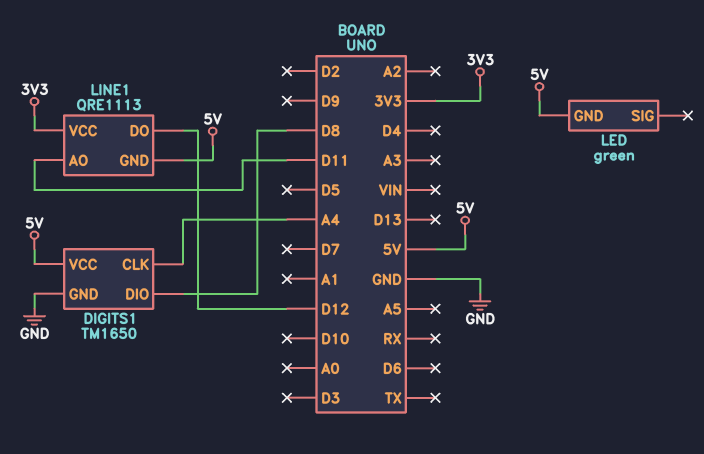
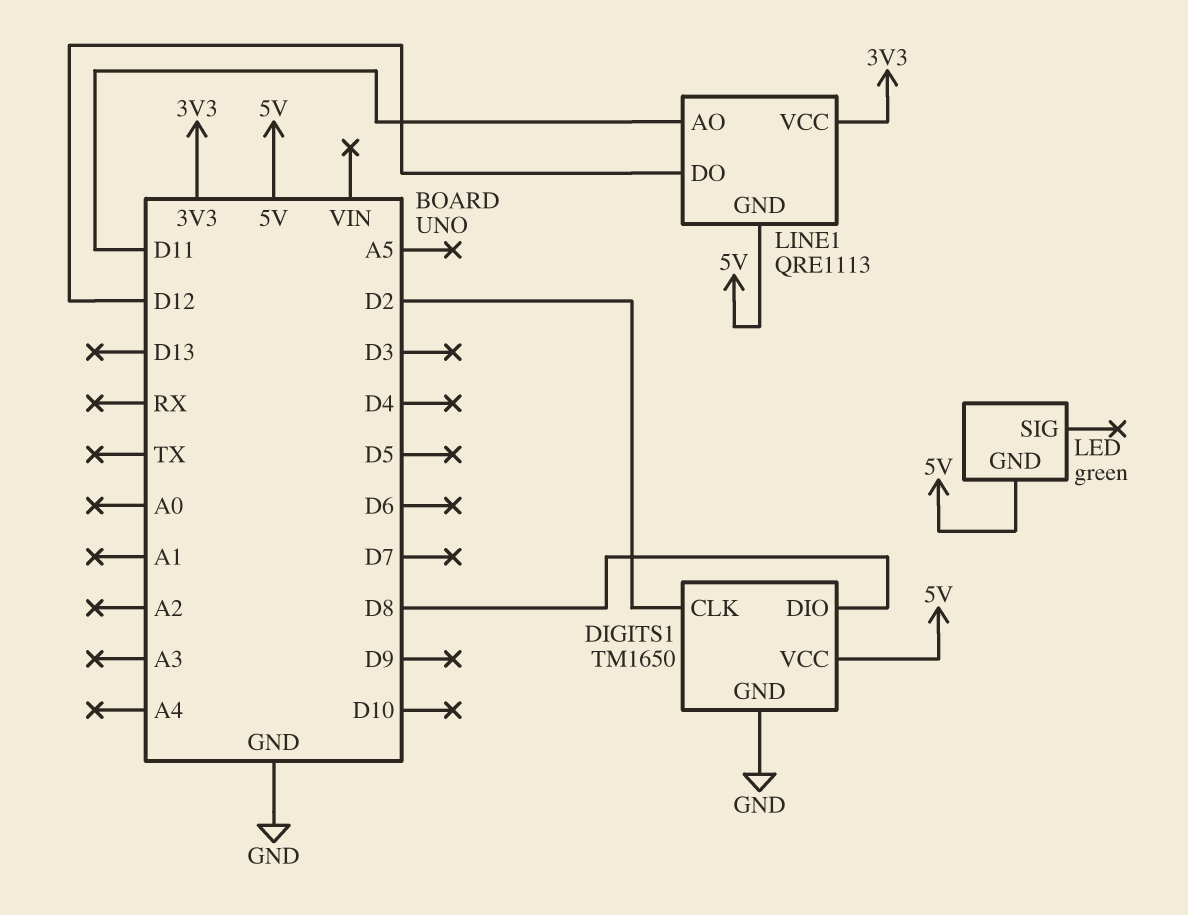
DIGITS1 pin CLK: A4 -> D2

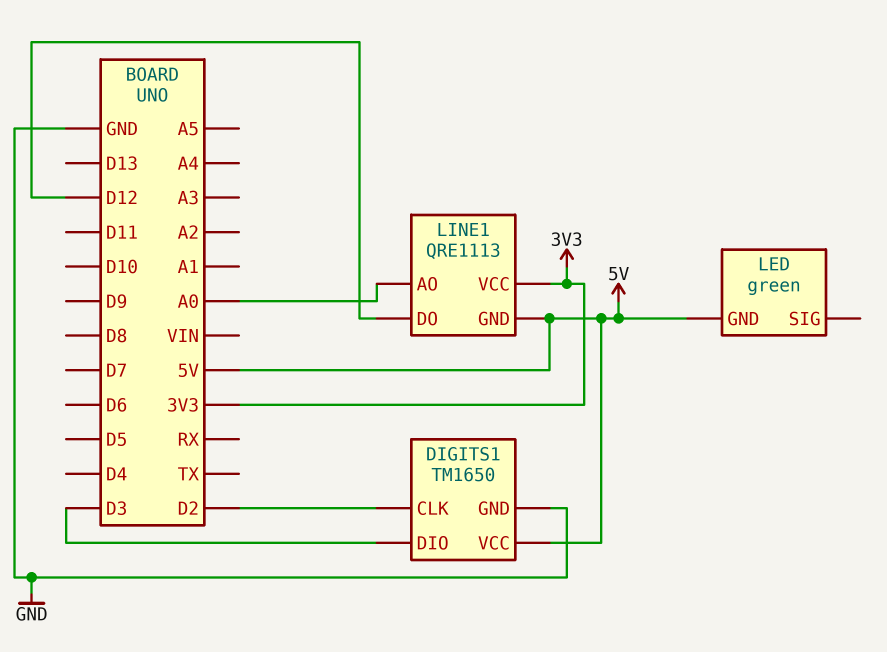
DIGITS1 pin DIO: D8 -> D3
LINE1 pin AO: D11 -> A0

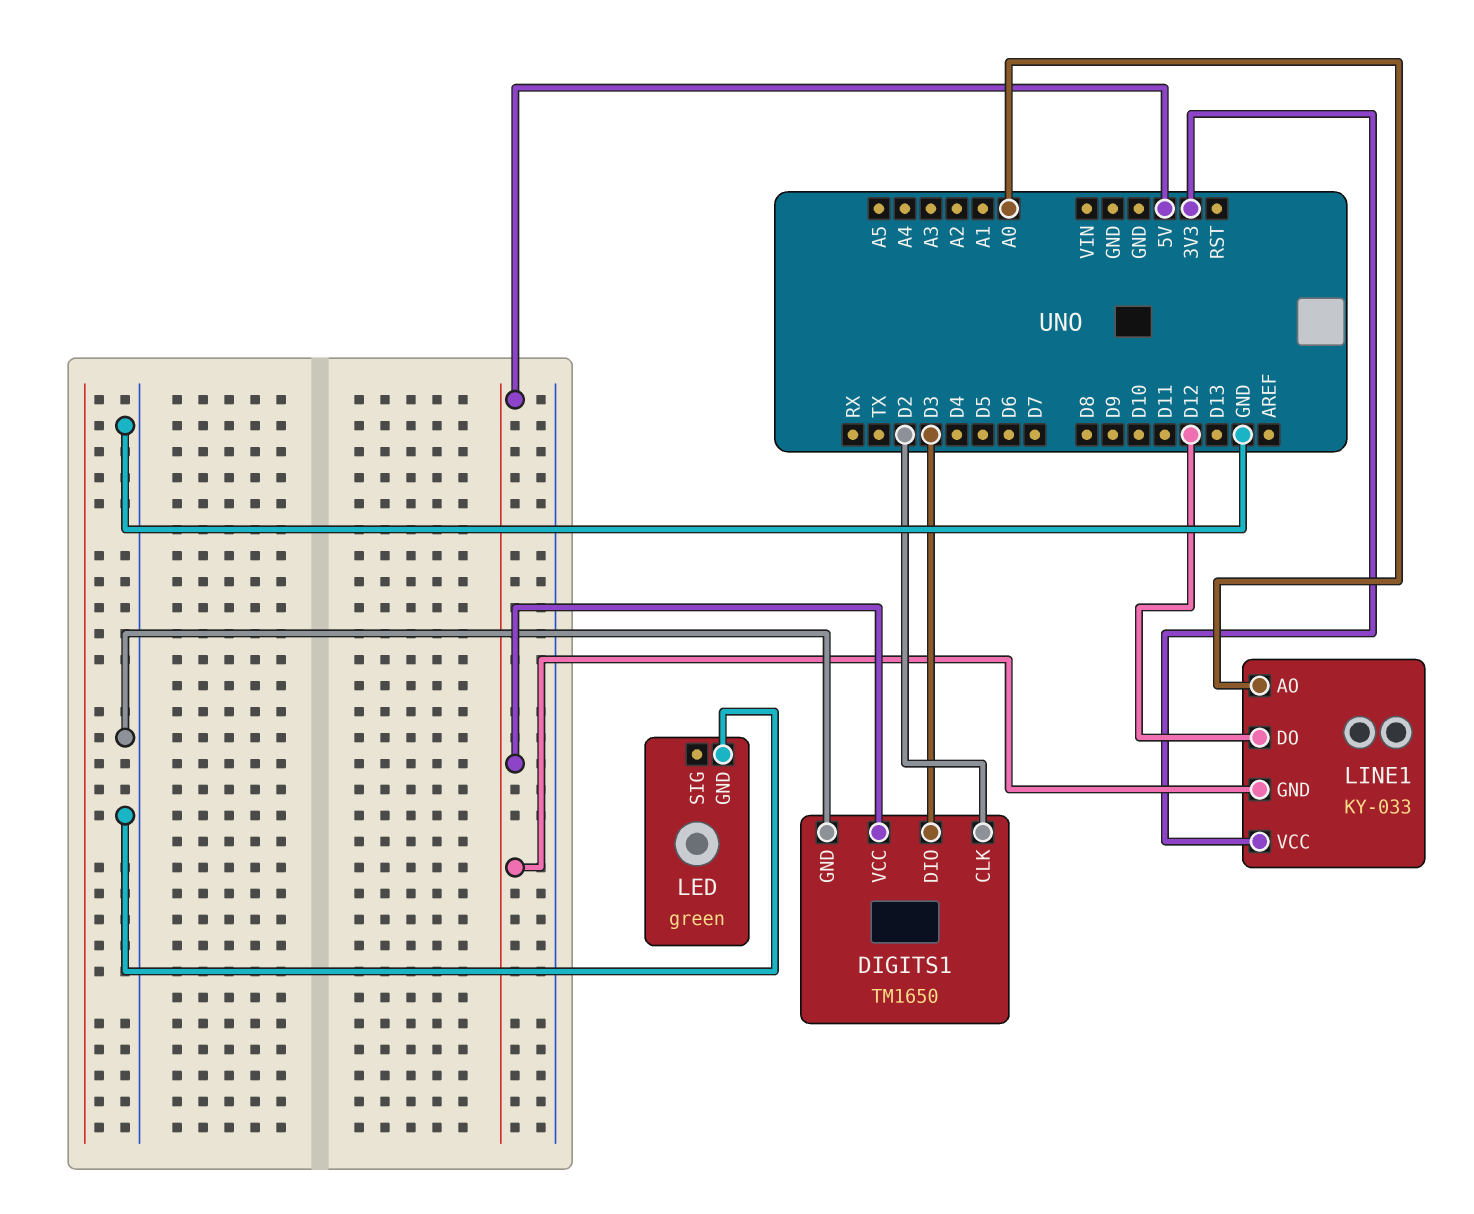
LED pin GND: 5V -> GND
LINE1: QRE1113 -> KY-033

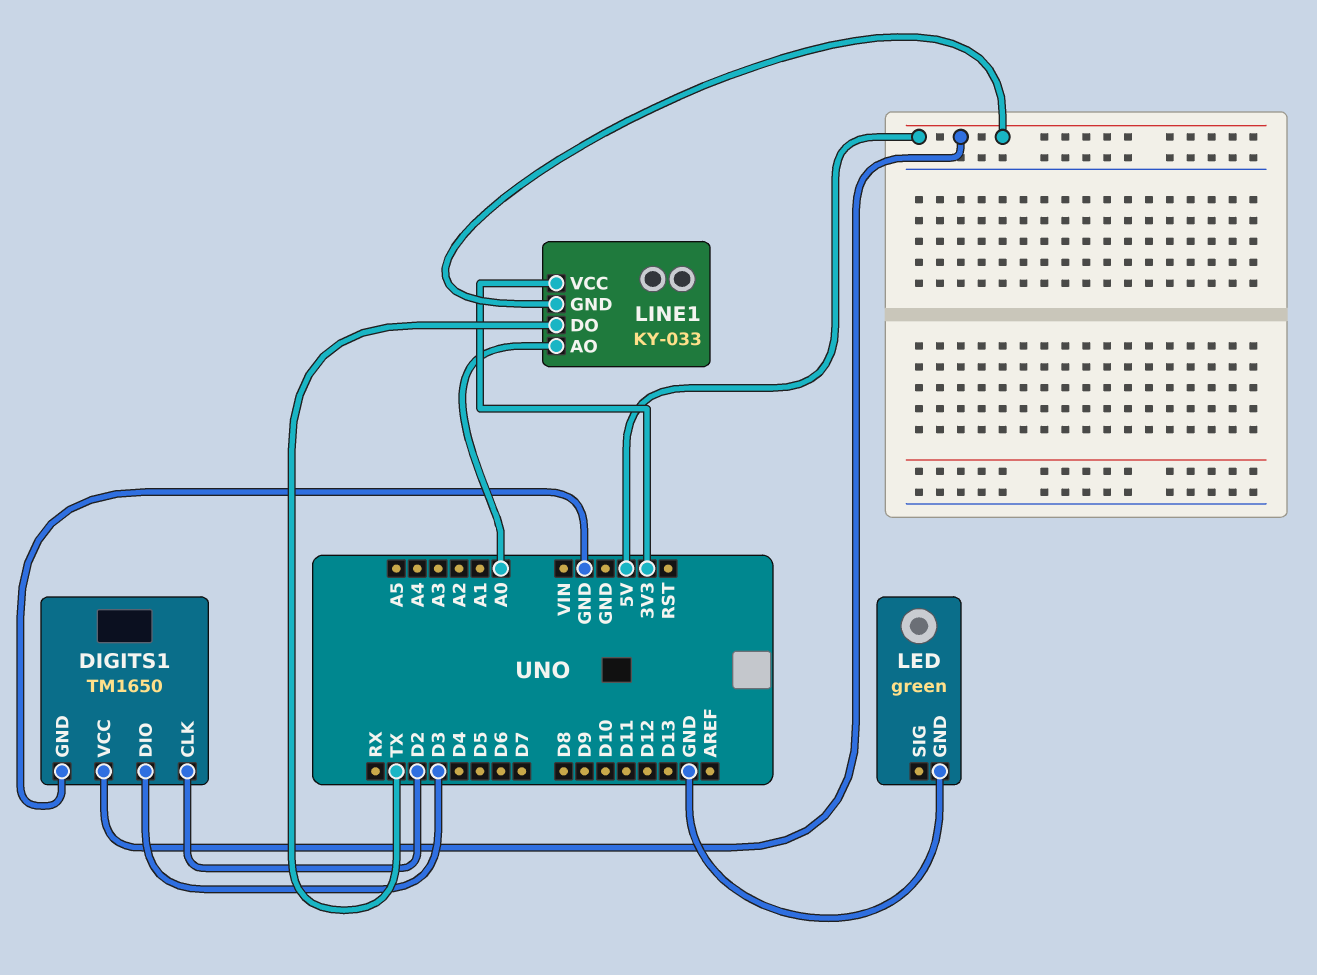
LINE1 pin DO: D12 -> TX

